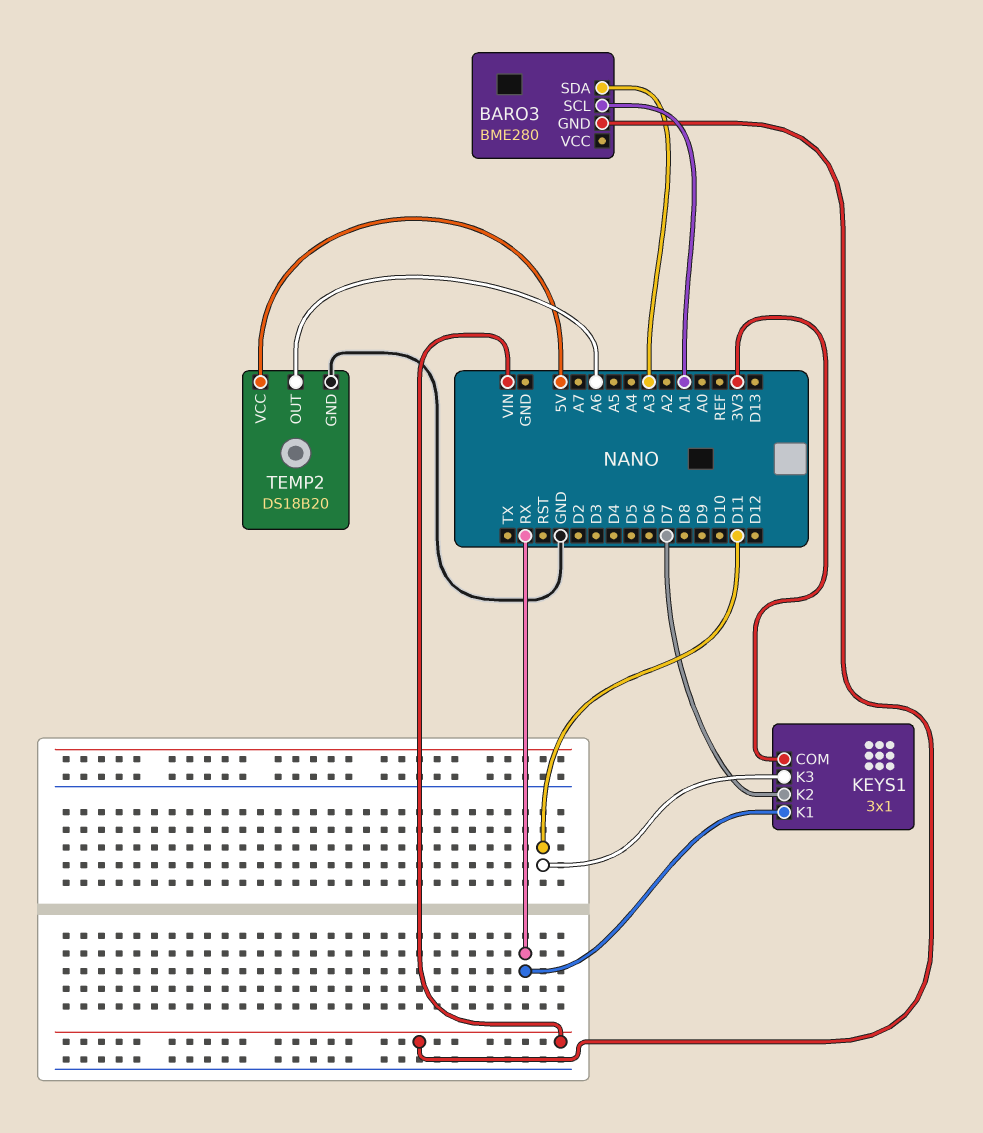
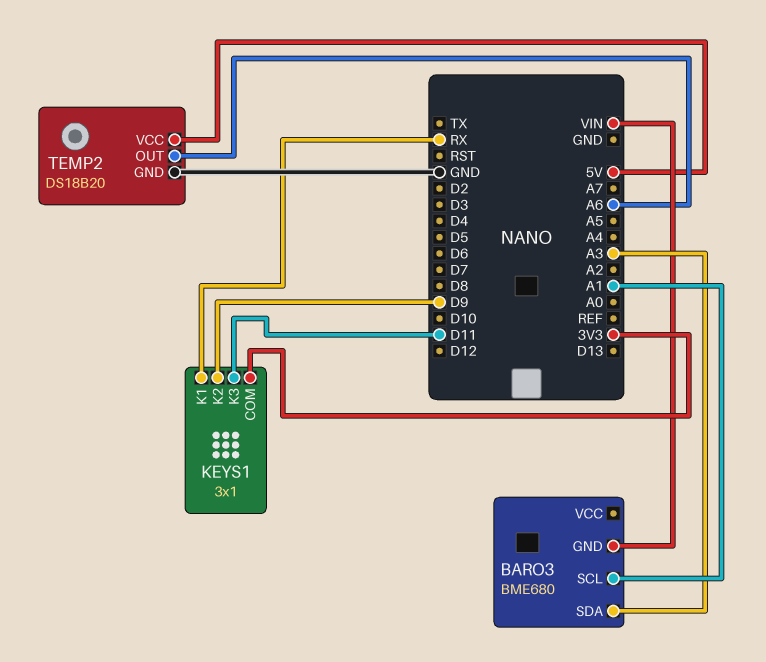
BARO3: BME280 -> BME680
KEYS1 pin K2: D7 -> D9

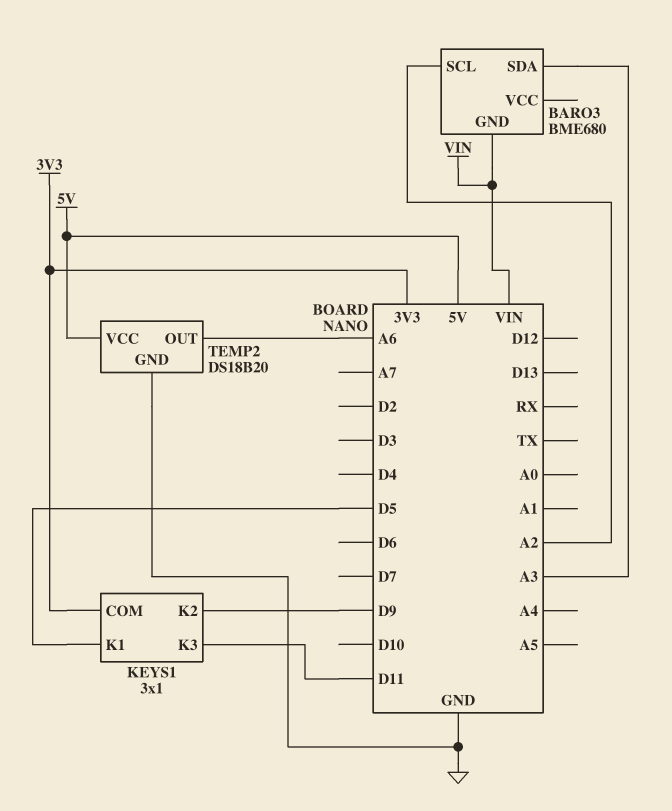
BARO3 pin SCL: A1 -> A2
KEYS1 pin K1: RX -> D5

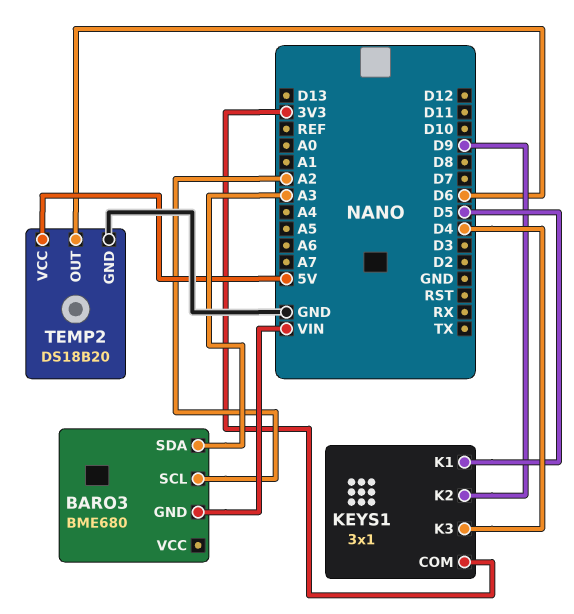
KEYS1 pin K3: D11 -> D4
TEMP2 pin OUT: A6 -> D6

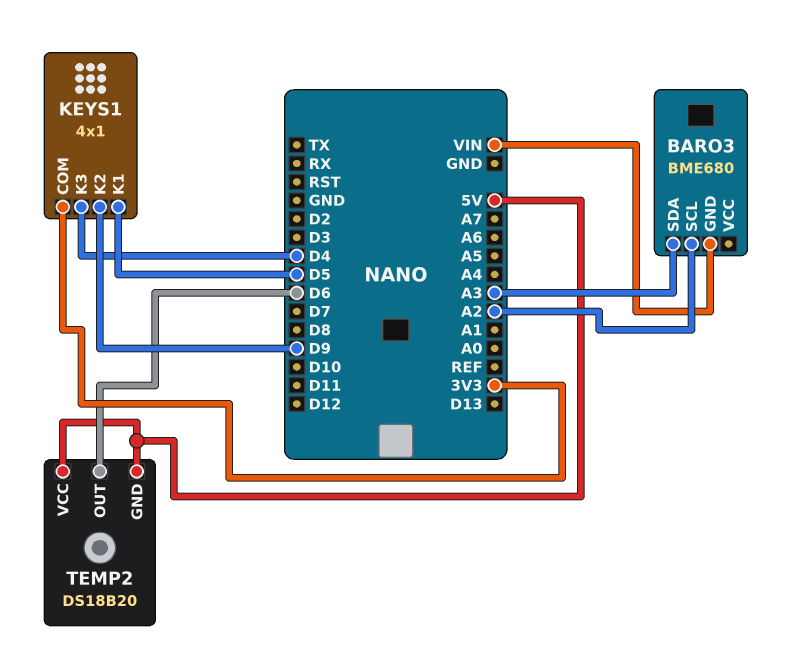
KEYS1: 3x1 -> 4x1
TEMP2 pin GND: GND -> 5V

